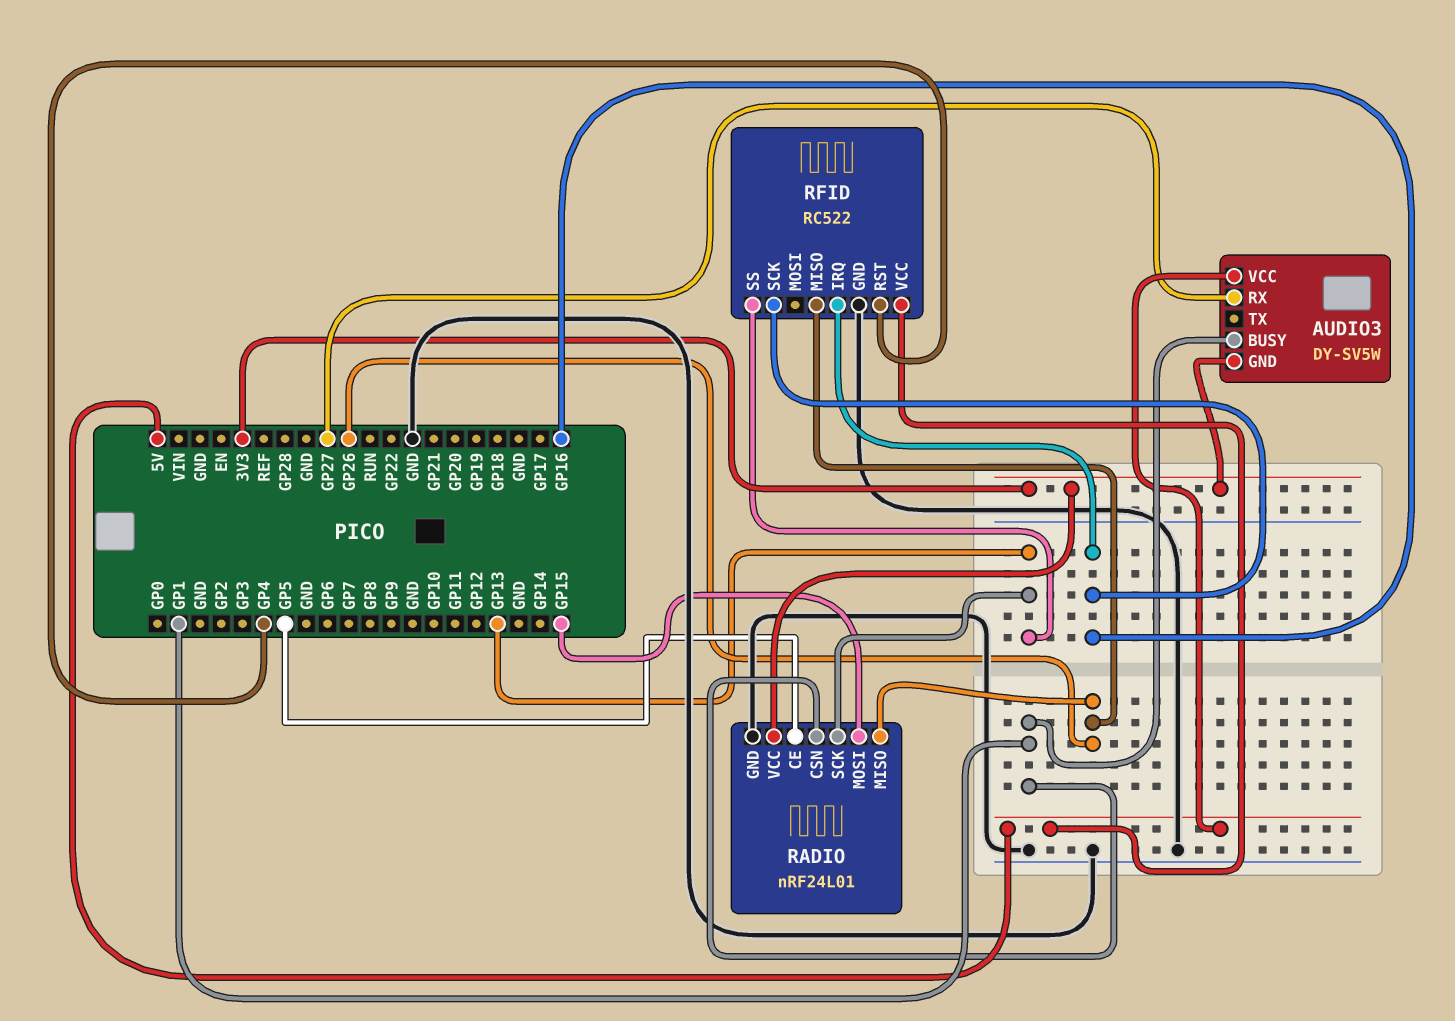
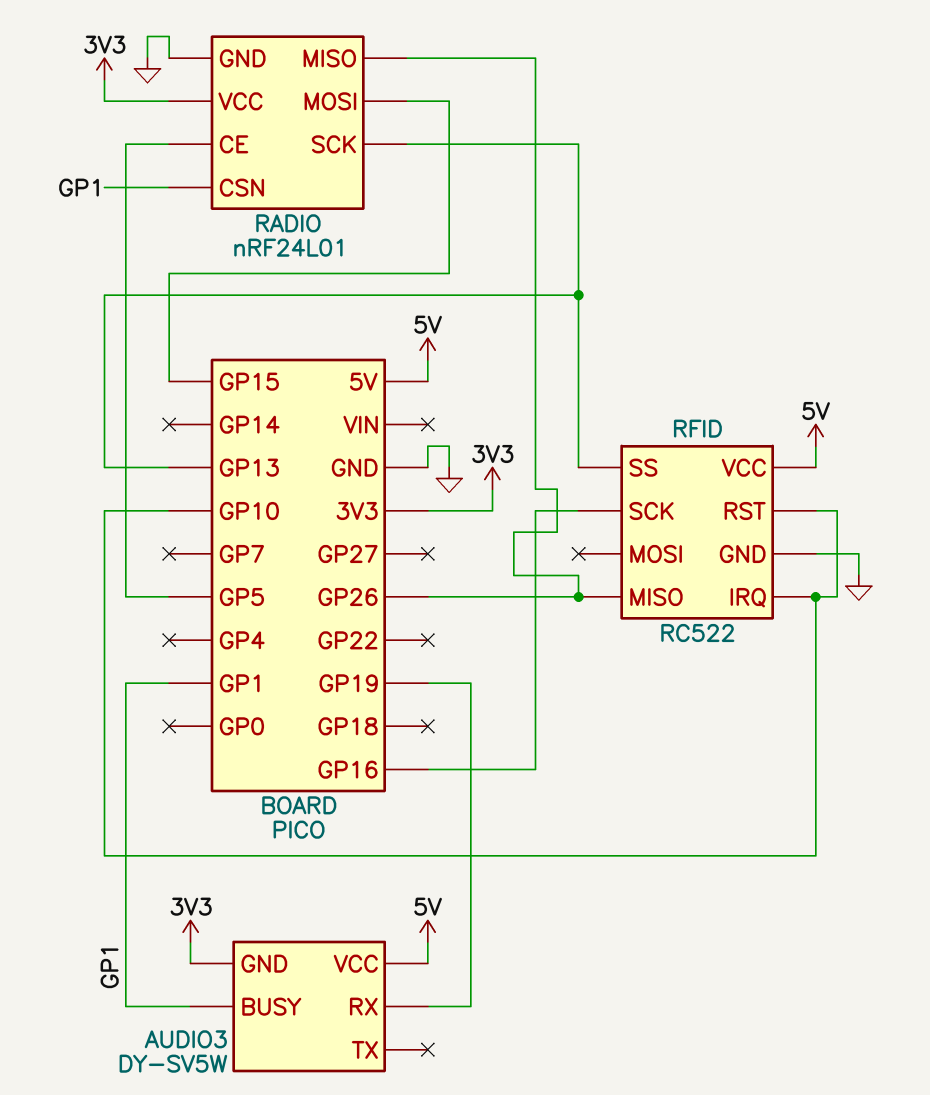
AUDIO3 pin RX: GP27 -> GP19
RFID pin IRQ: GP16 -> GP10
RFID pin RST: GP4 -> GP10

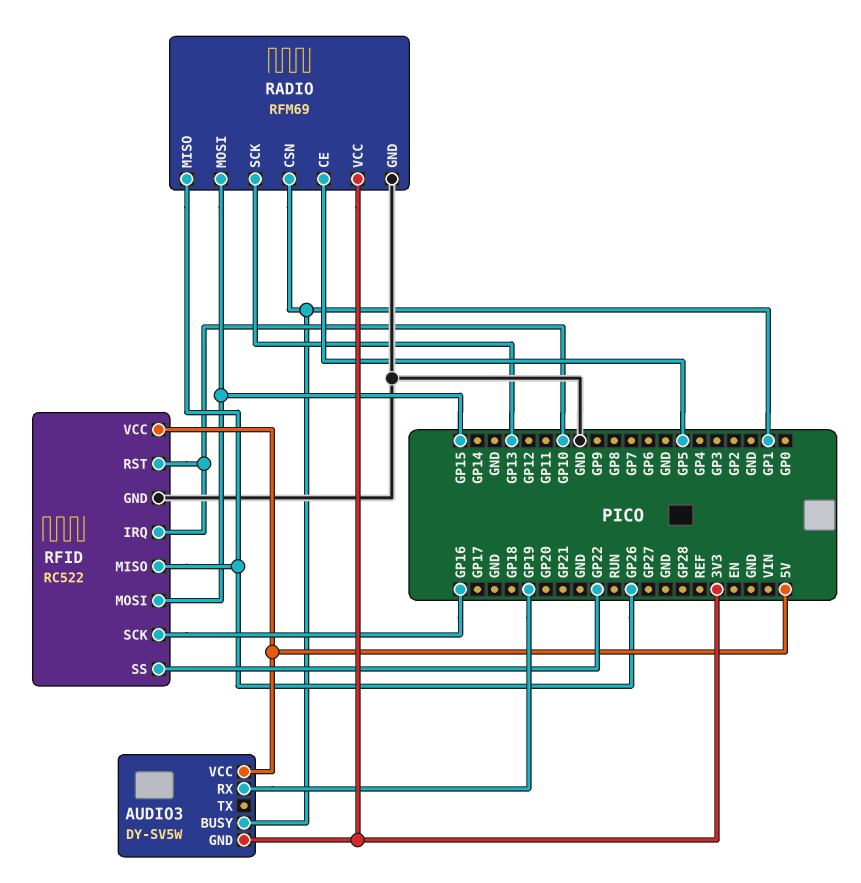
RADIO: nRF24L01 -> RFM69
RFID pin MOSI: none -> GP15
RFID pin SS: GP13 -> GP22

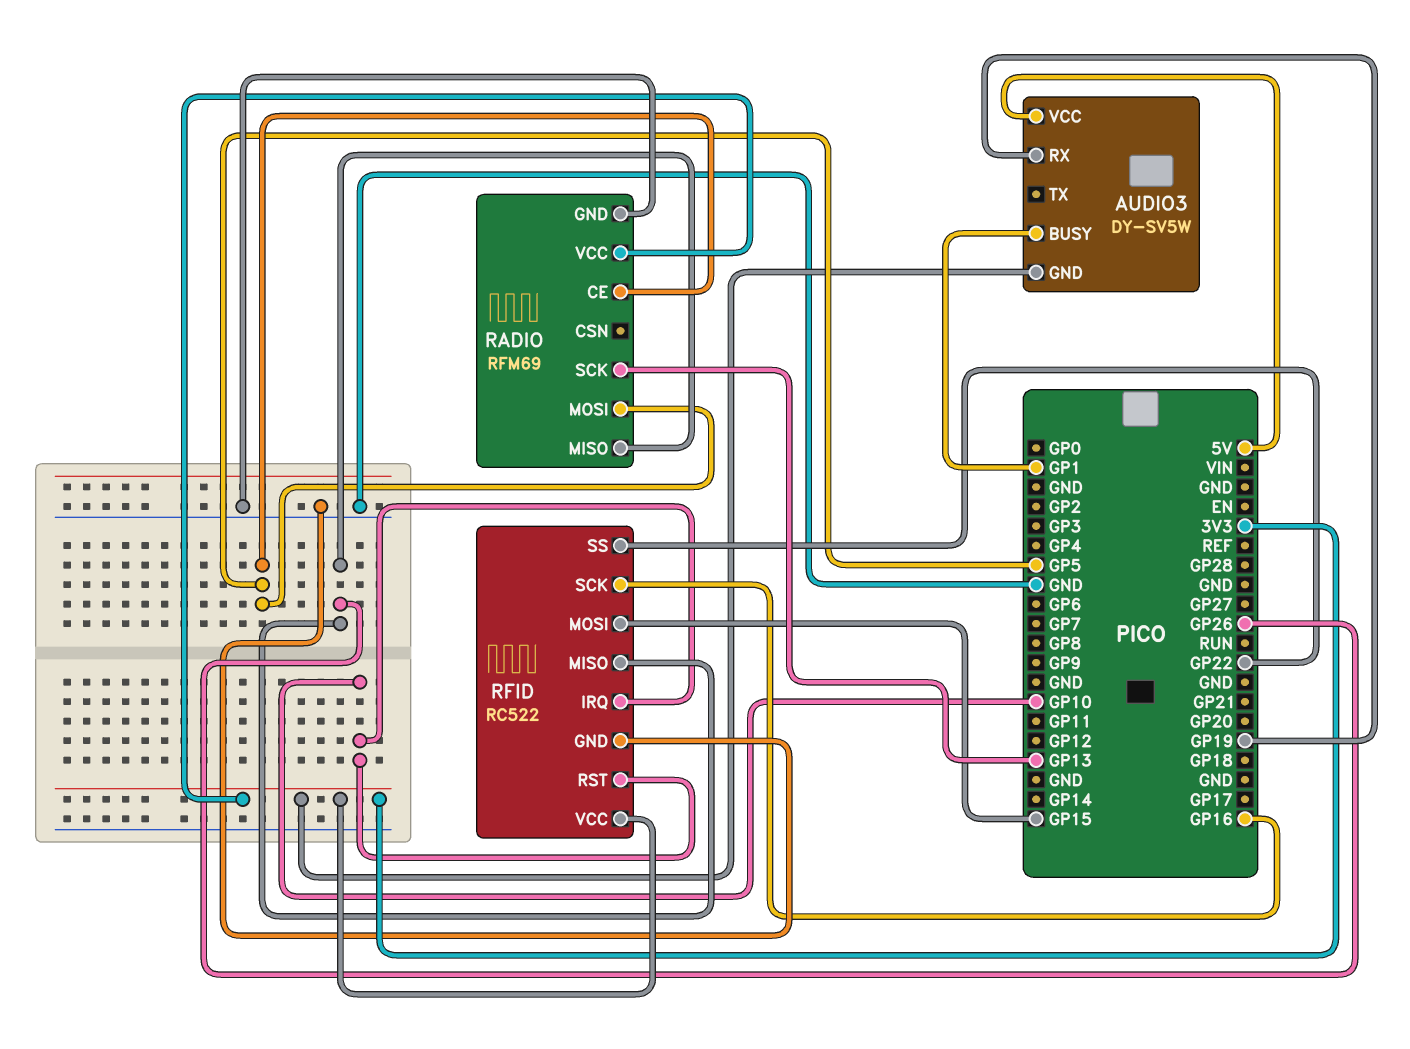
RADIO pin CSN: GP1 -> none
RADIO pin MOSI: GP15 -> GP5
RFID pin VCC: 5V -> 3V3

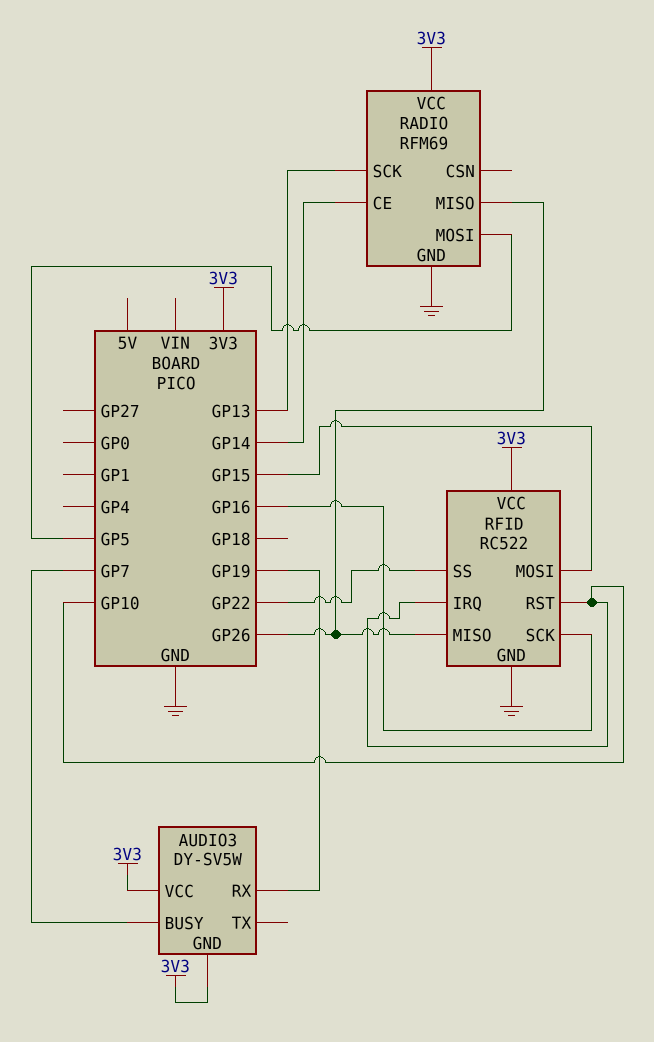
AUDIO3 pin BUSY: GP1 -> GP7
AUDIO3 pin VCC: 5V -> 3V3
RADIO pin CE: GP5 -> GP14

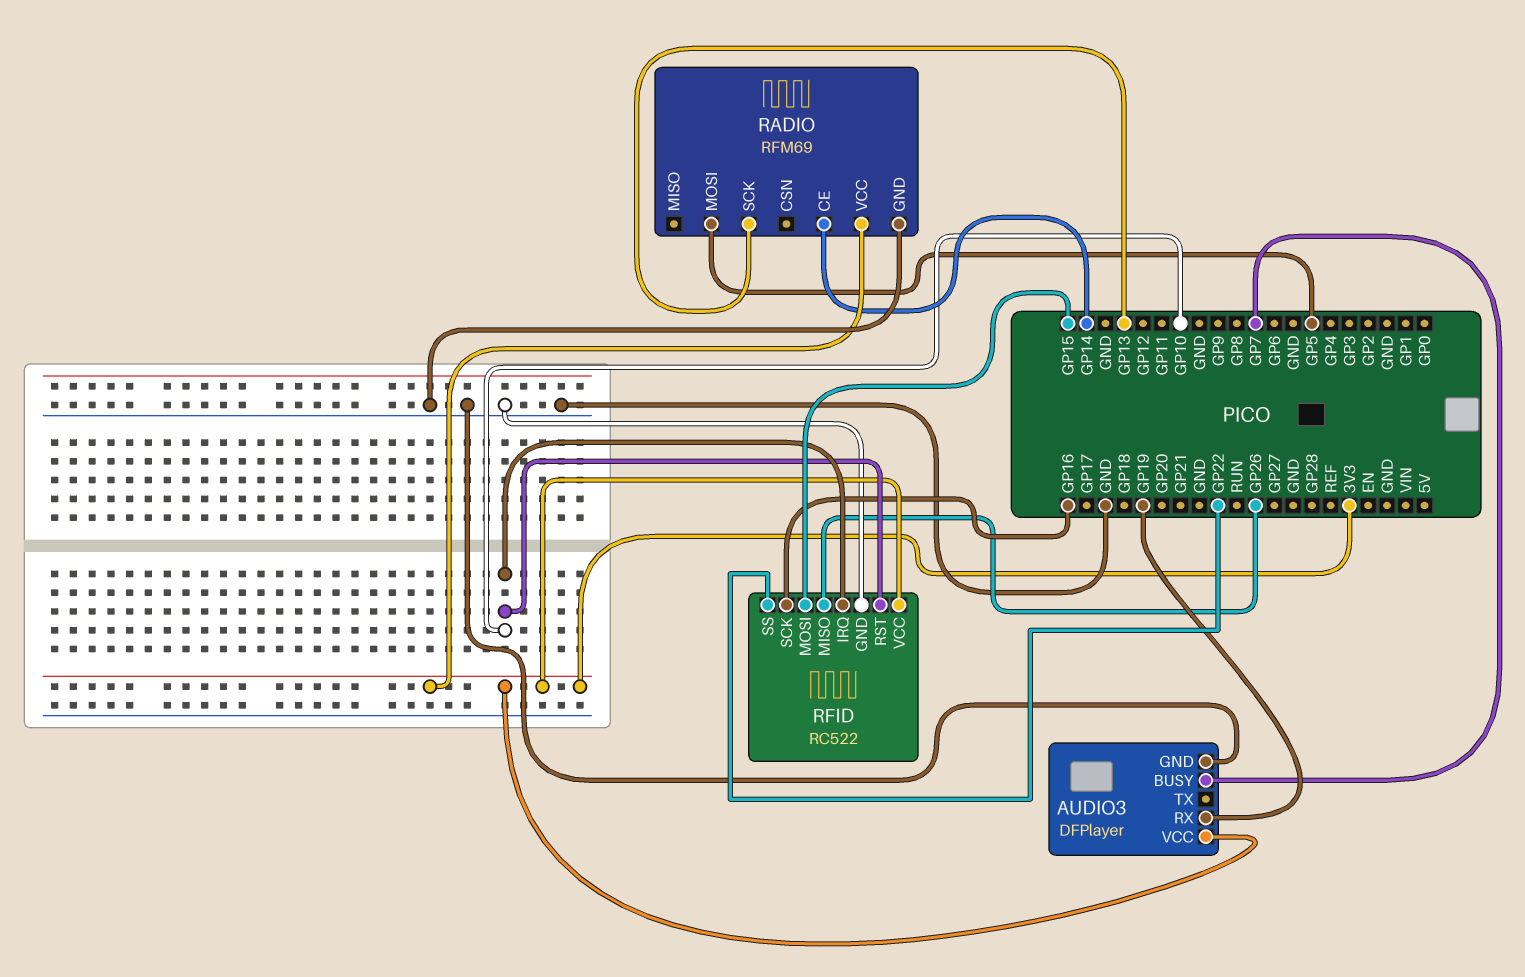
AUDIO3: DY-SV5W -> DFPlayer
AUDIO3 pin GND: 3V3 -> GND
RADIO pin MISO: GP26 -> none

